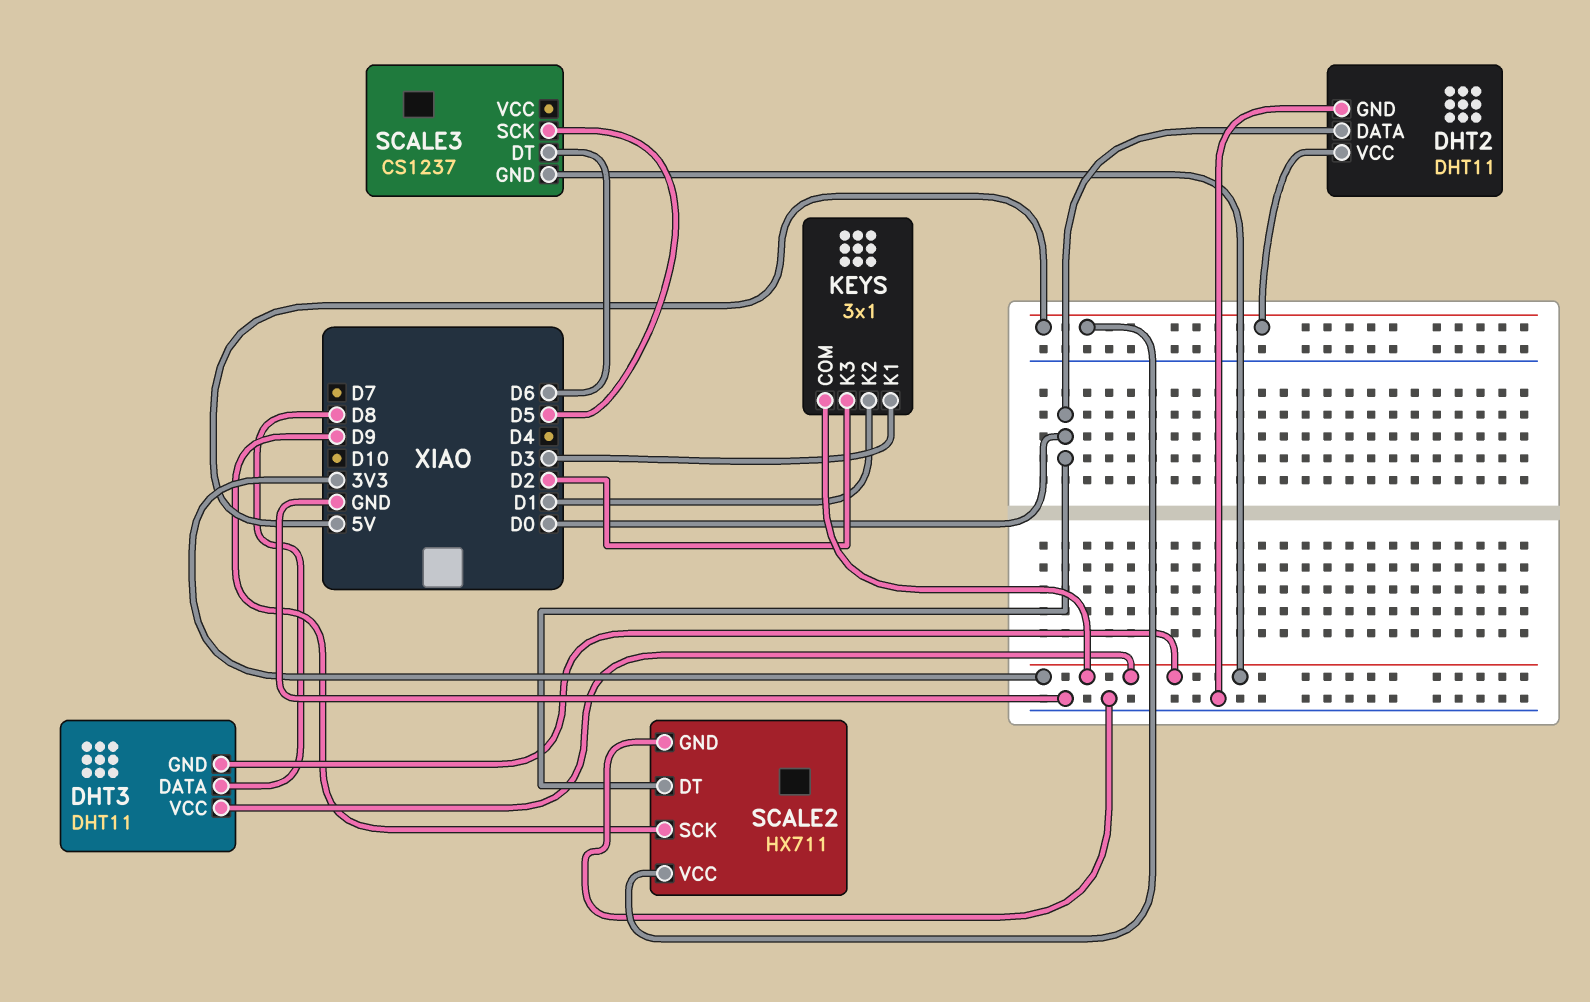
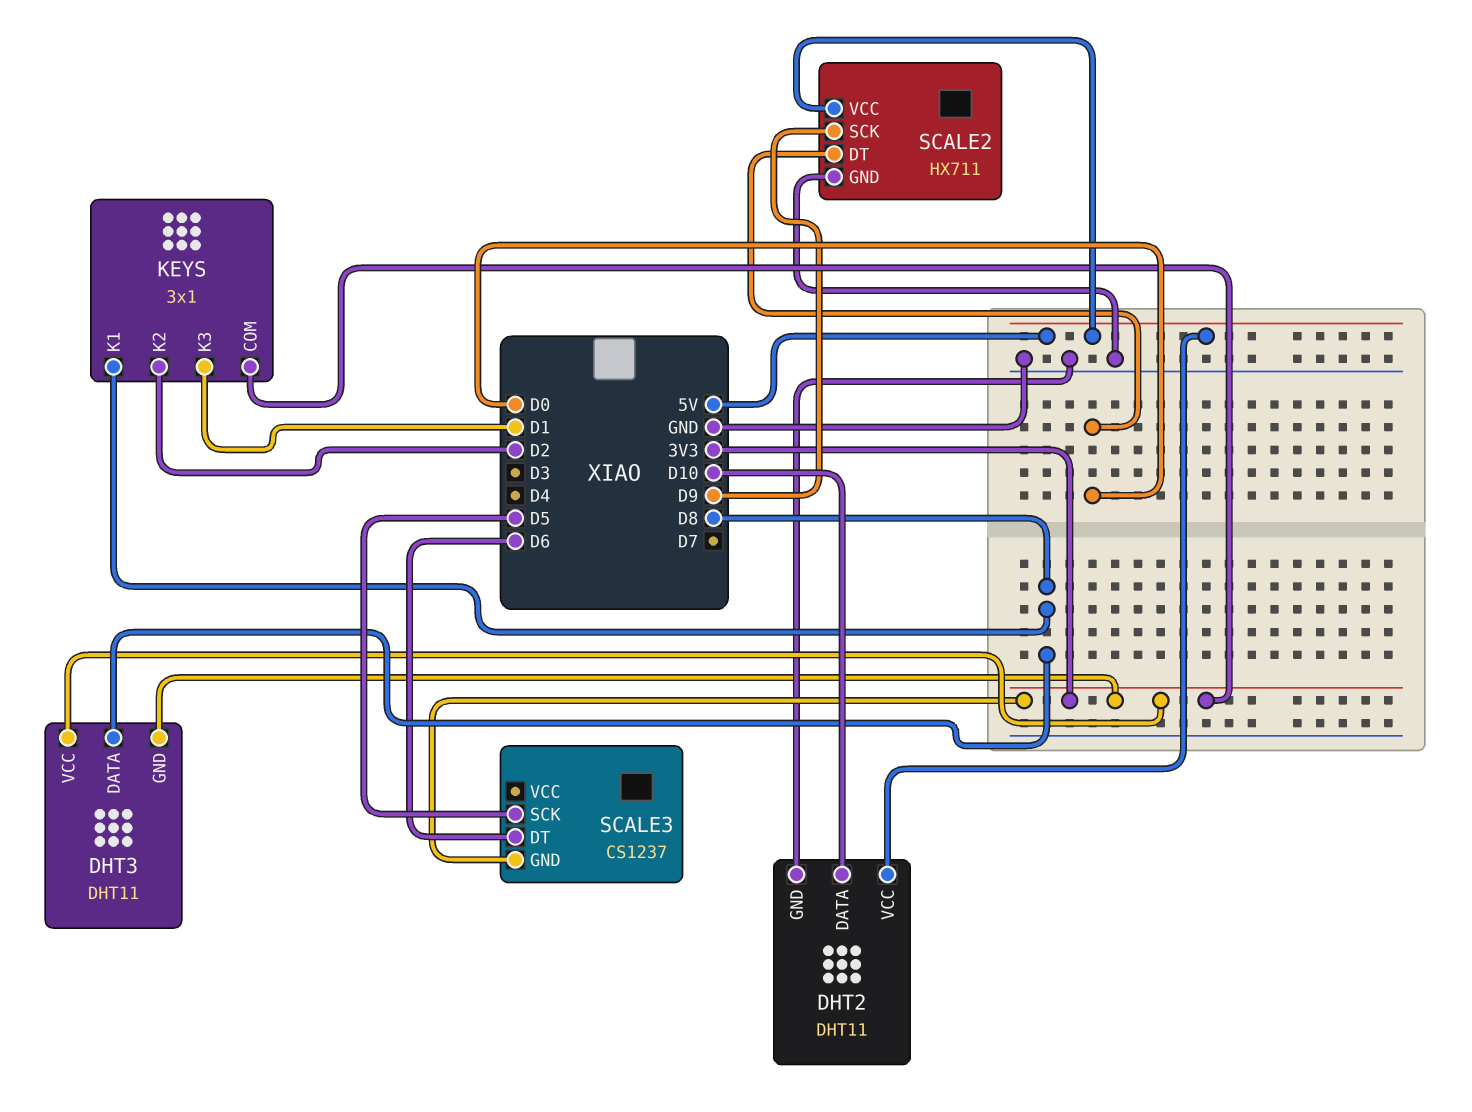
DHT2 pin DATA: D0 -> D10
KEYS pin K1: D3 -> D8
KEYS pin K2: D1 -> D2
KEYS pin K3: D2 -> D1

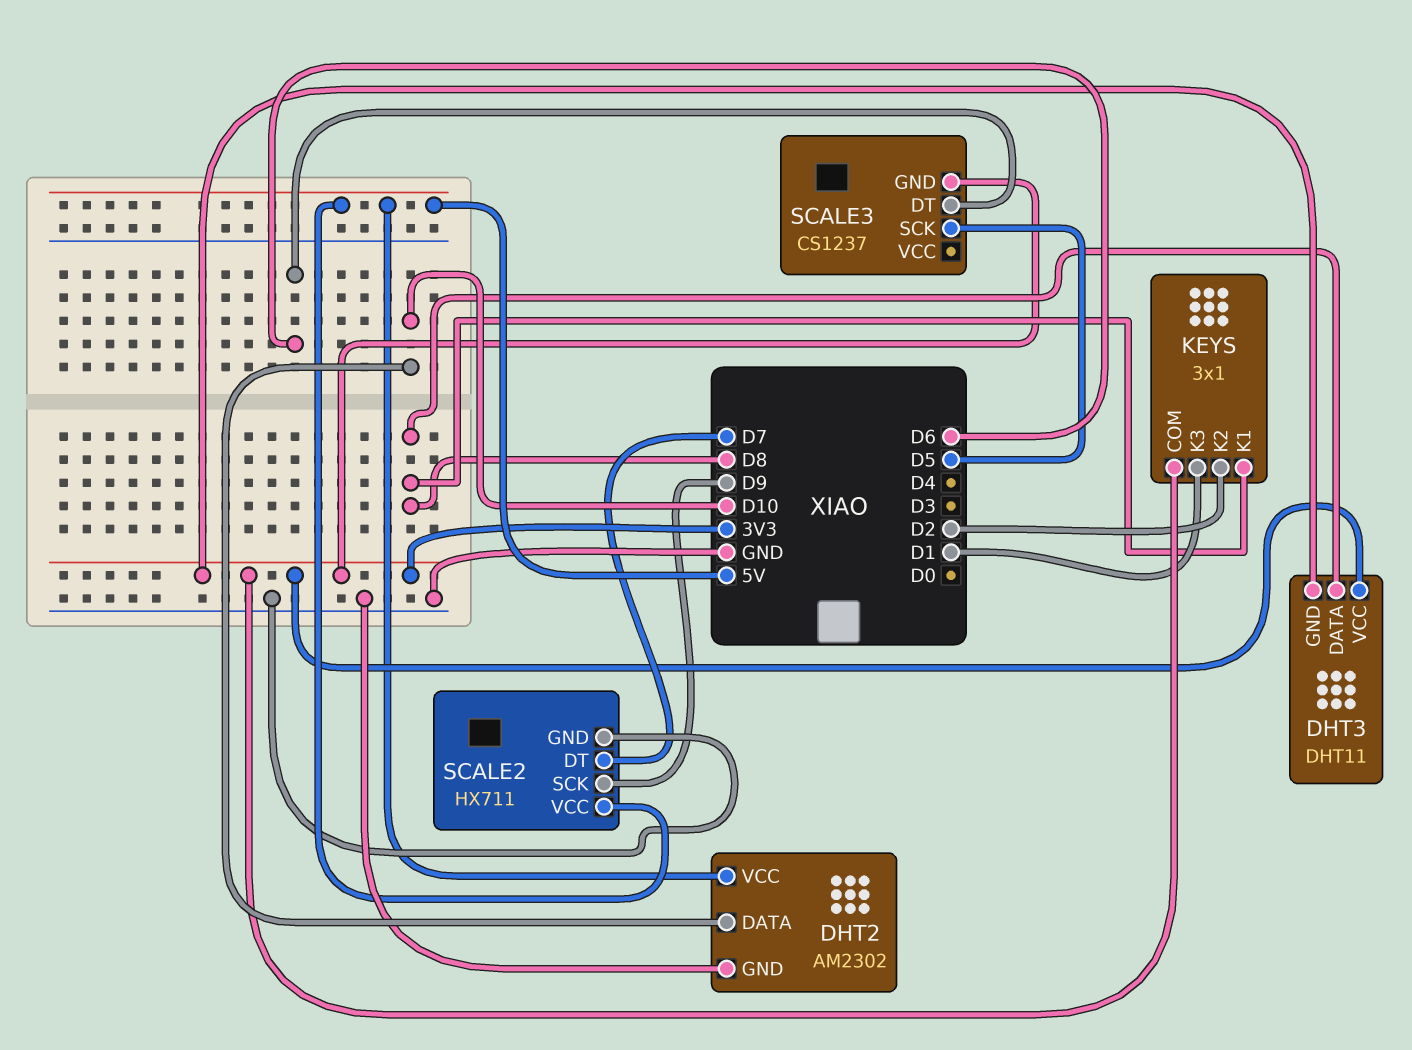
DHT2: DHT11 -> AM2302
SCALE2 pin DT: D0 -> D7

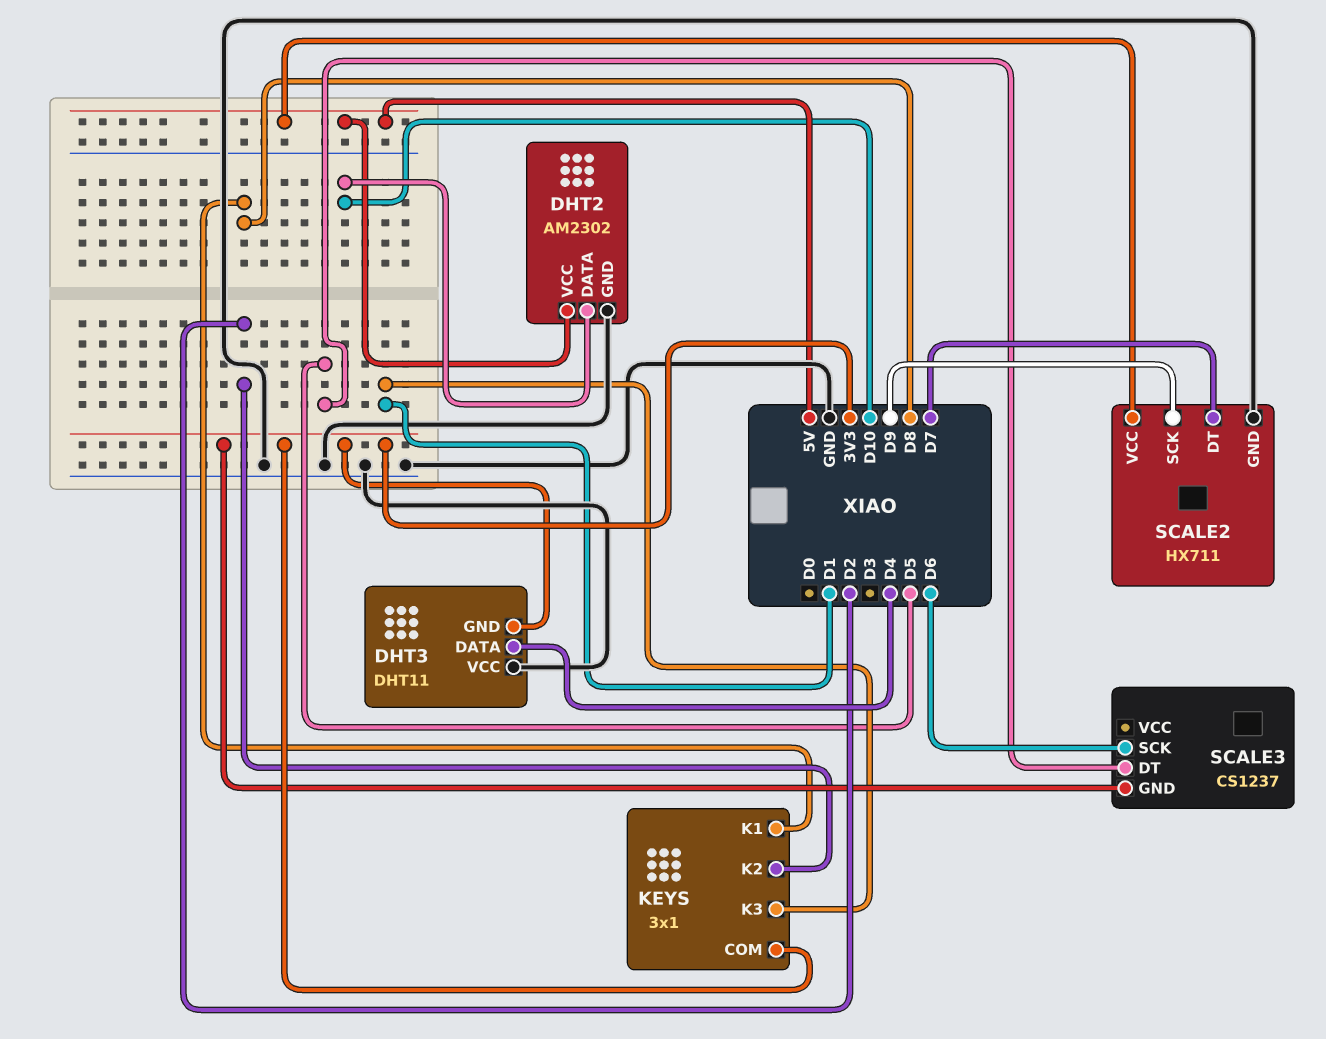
DHT3 pin DATA: D8 -> D4
DHT3 pin VCC: 3V3 -> GND
SCALE3 pin DT: D6 -> D5
SCALE3 pin SCK: D5 -> D6

